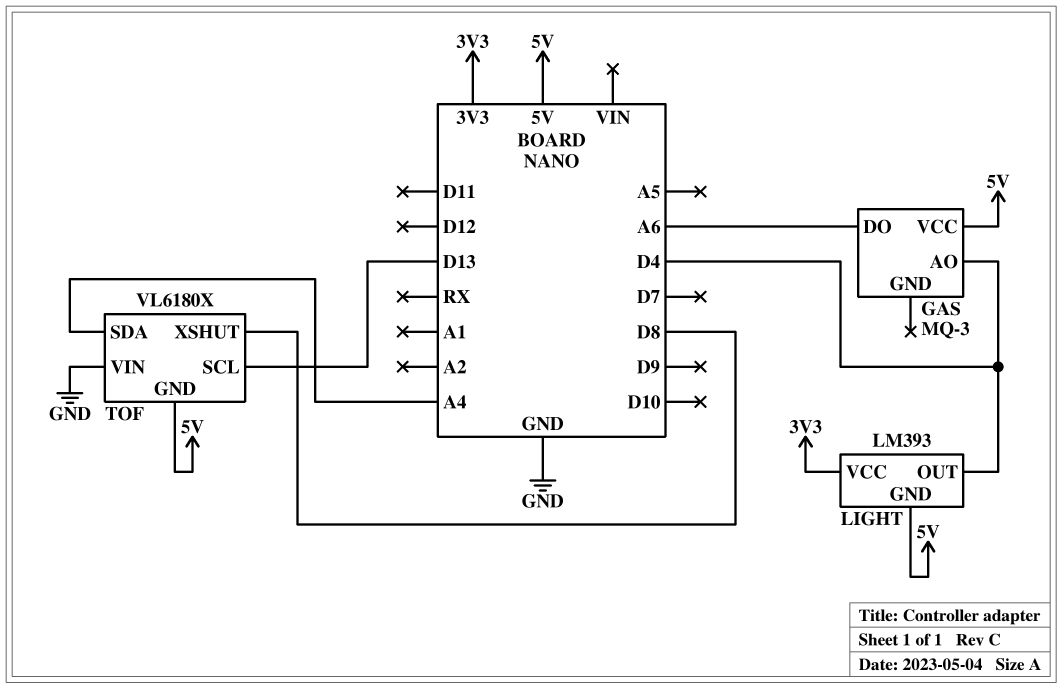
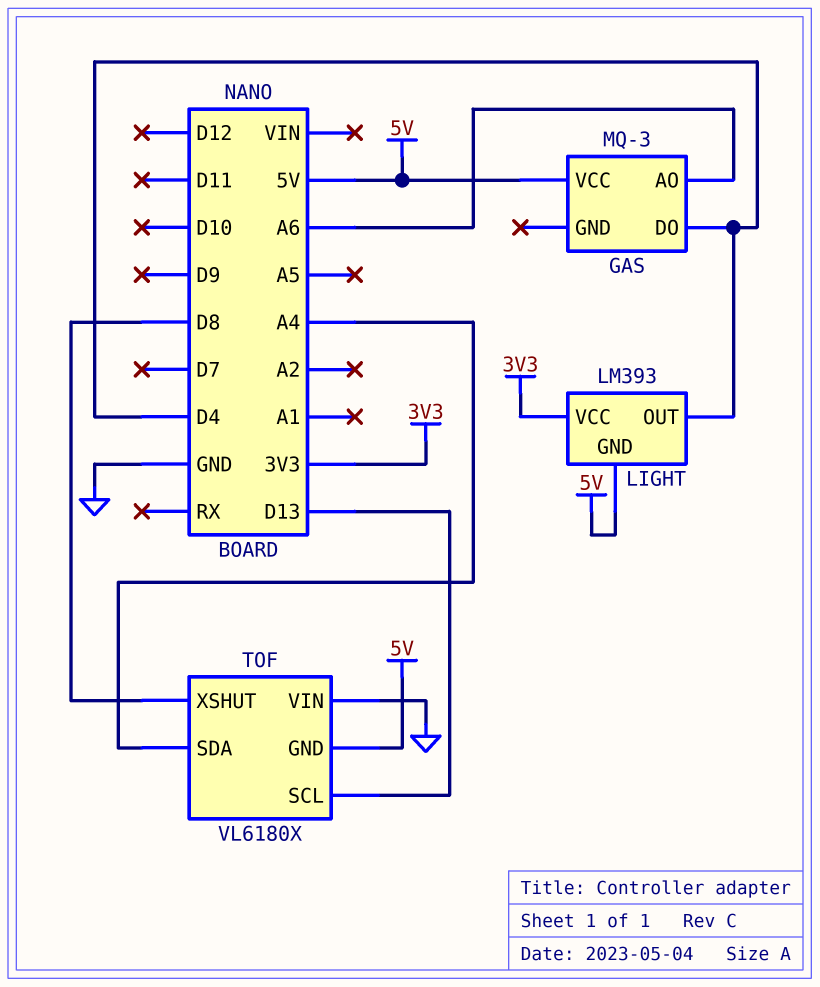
GAS pin AO: D4 -> A6
GAS pin DO: A6 -> D4

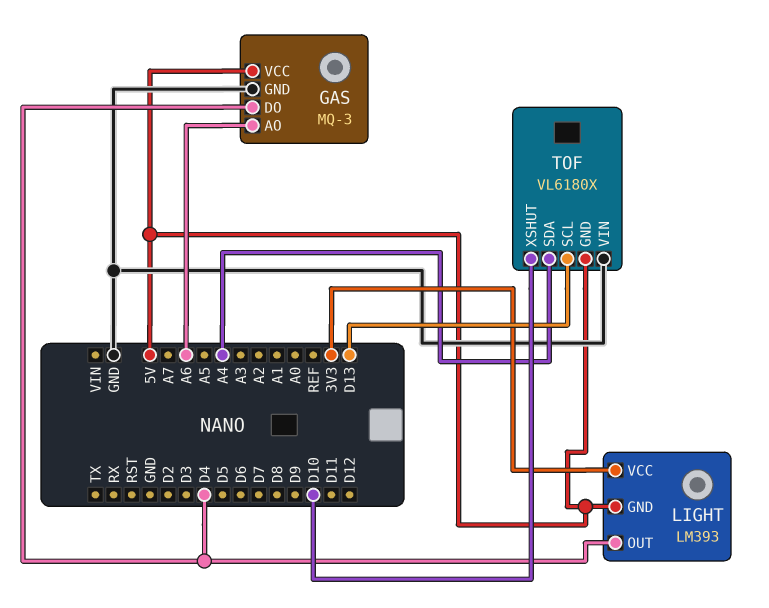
GAS pin GND: none -> GND
TOF pin XSHUT: D8 -> D10

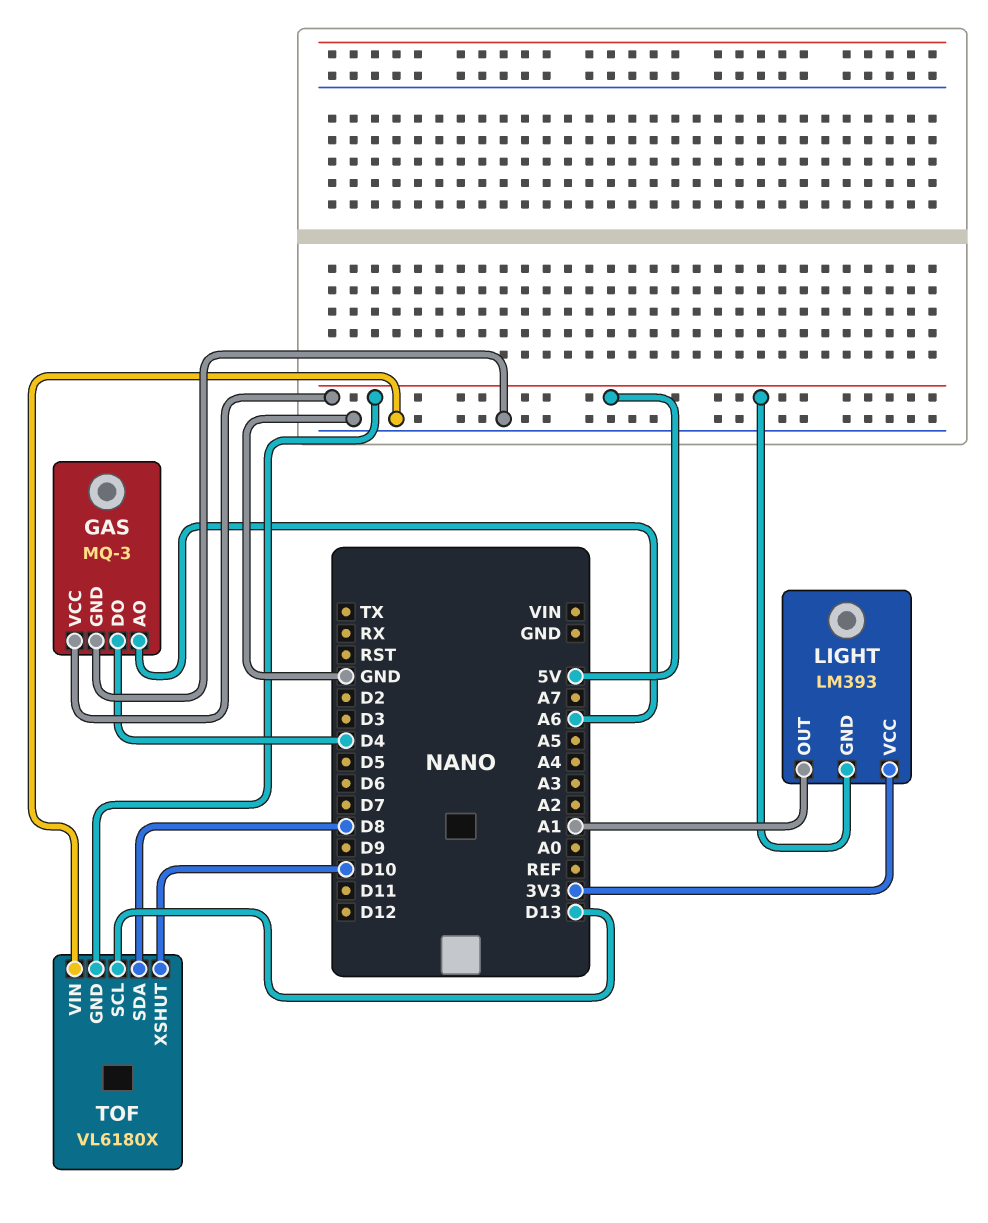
LIGHT pin OUT: D4 -> A1
TOF pin SDA: A4 -> D8

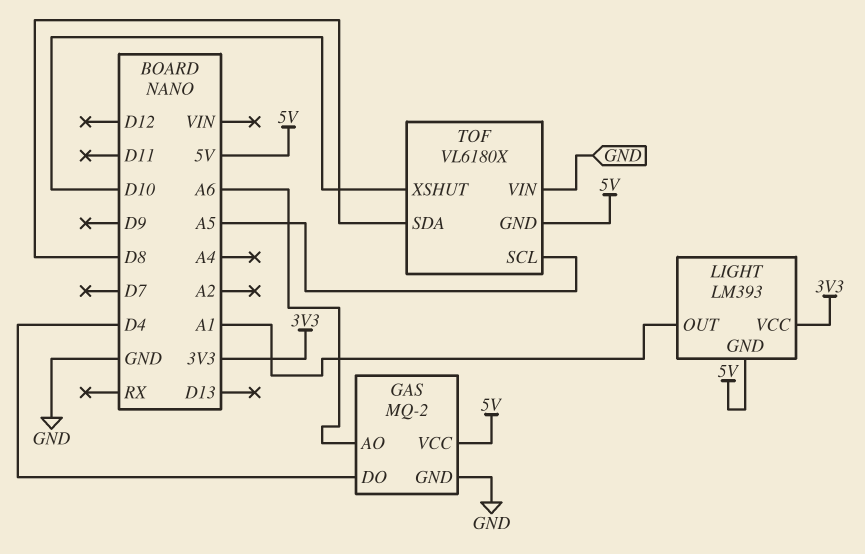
GAS: MQ-3 -> MQ-2
TOF pin SCL: D13 -> A5

